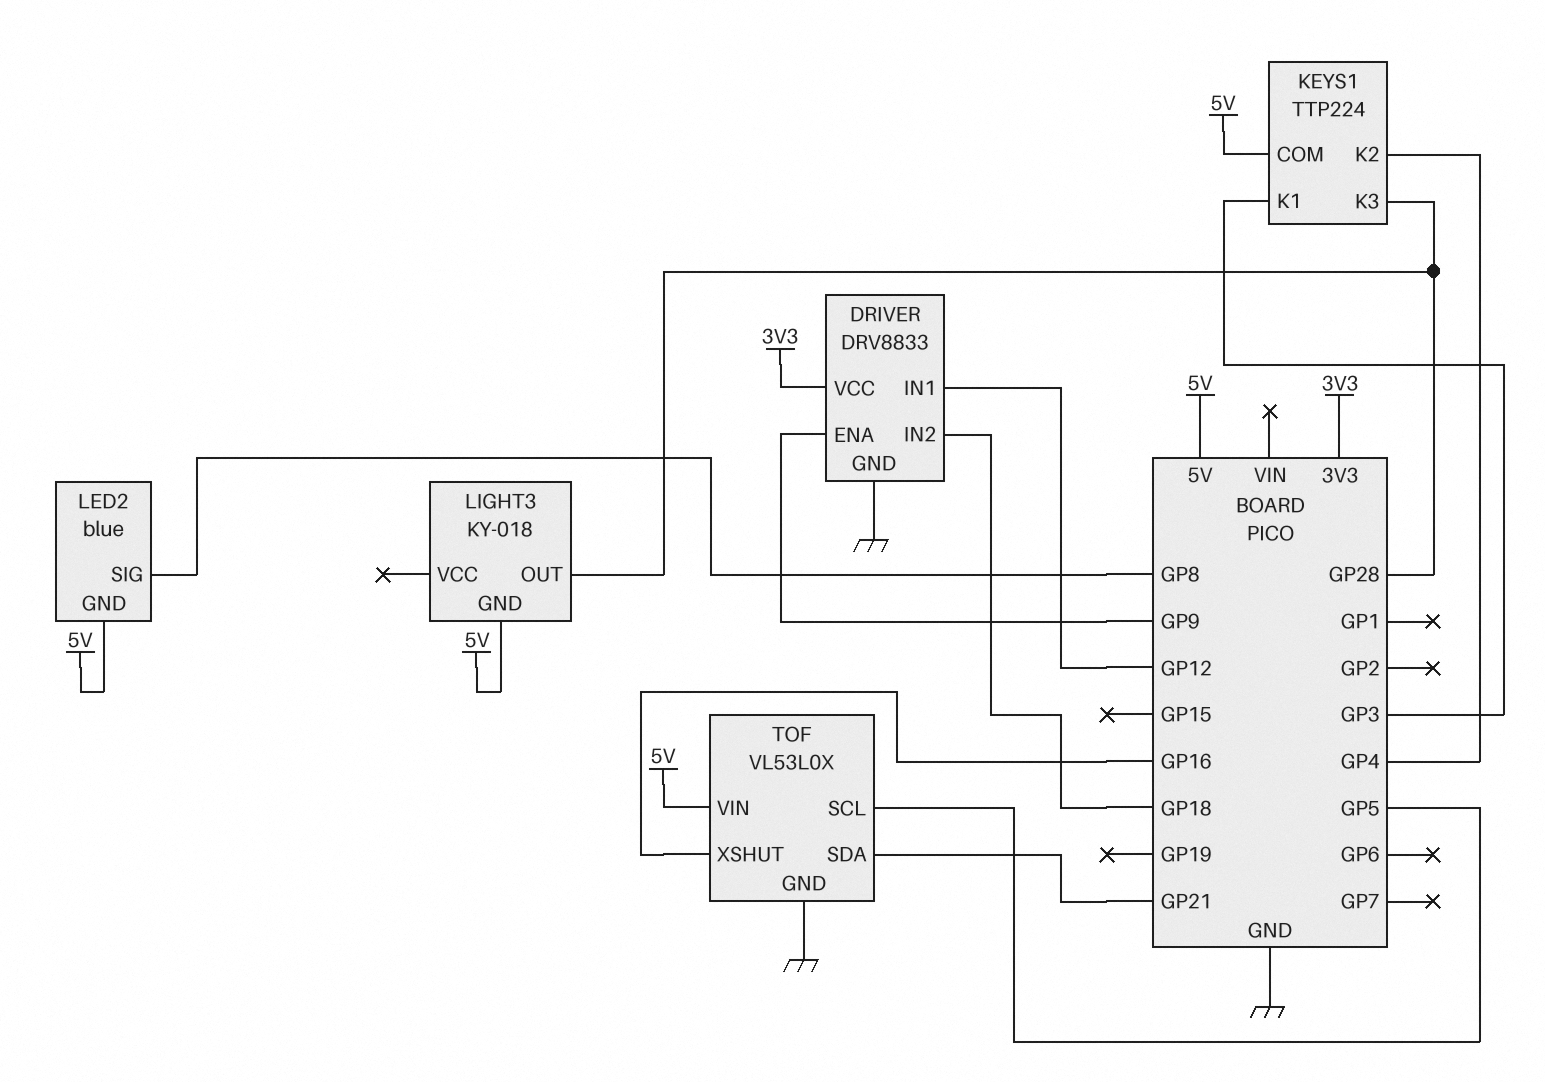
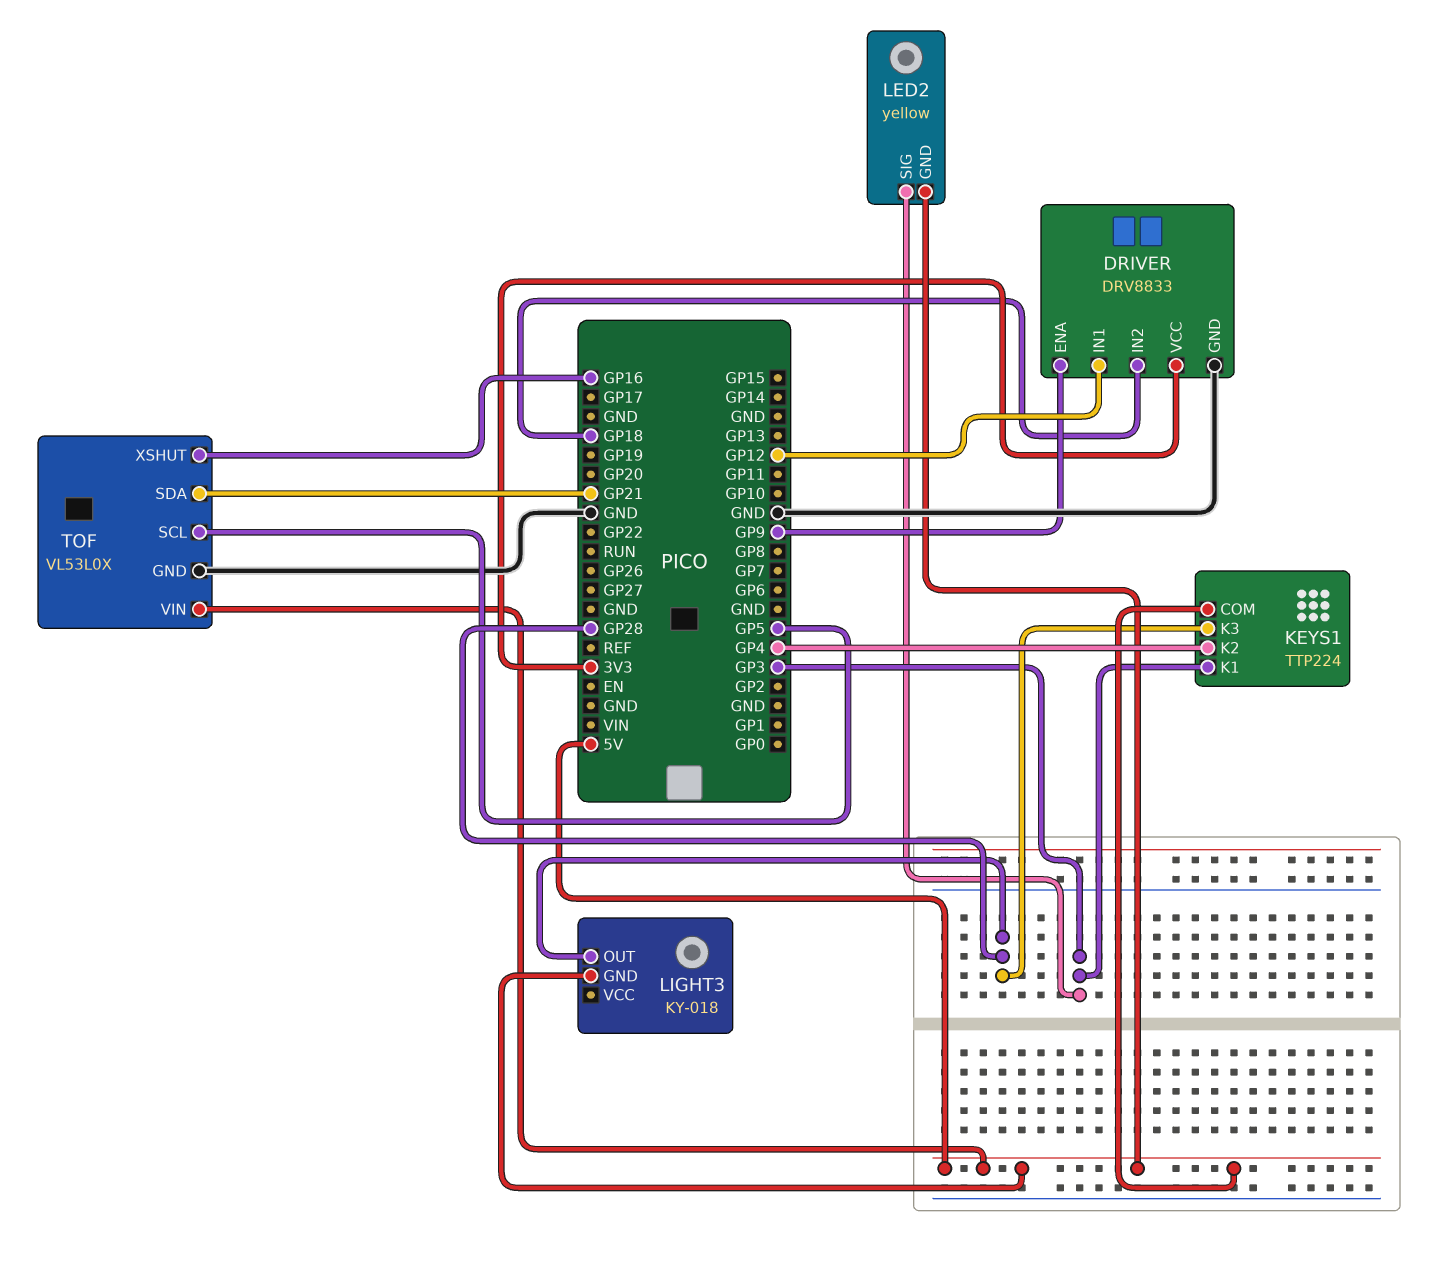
LED2: blue -> yellow
LED2 pin SIG: GP8 -> GP3

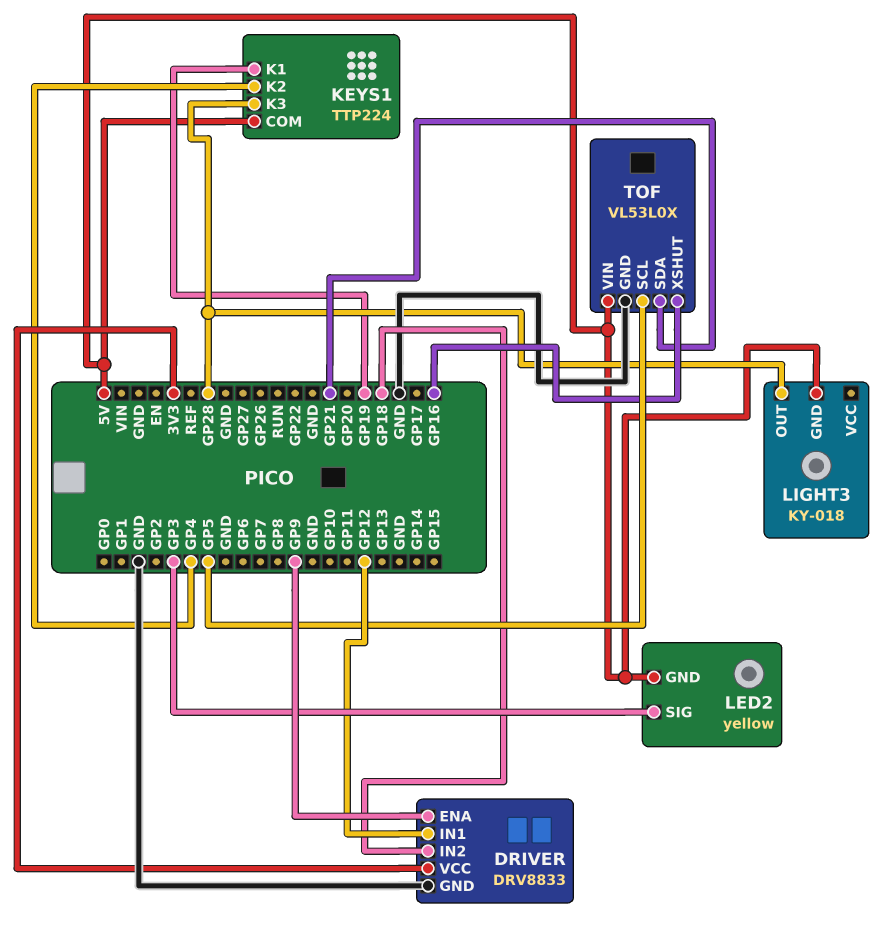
KEYS1 pin K1: GP3 -> GP19

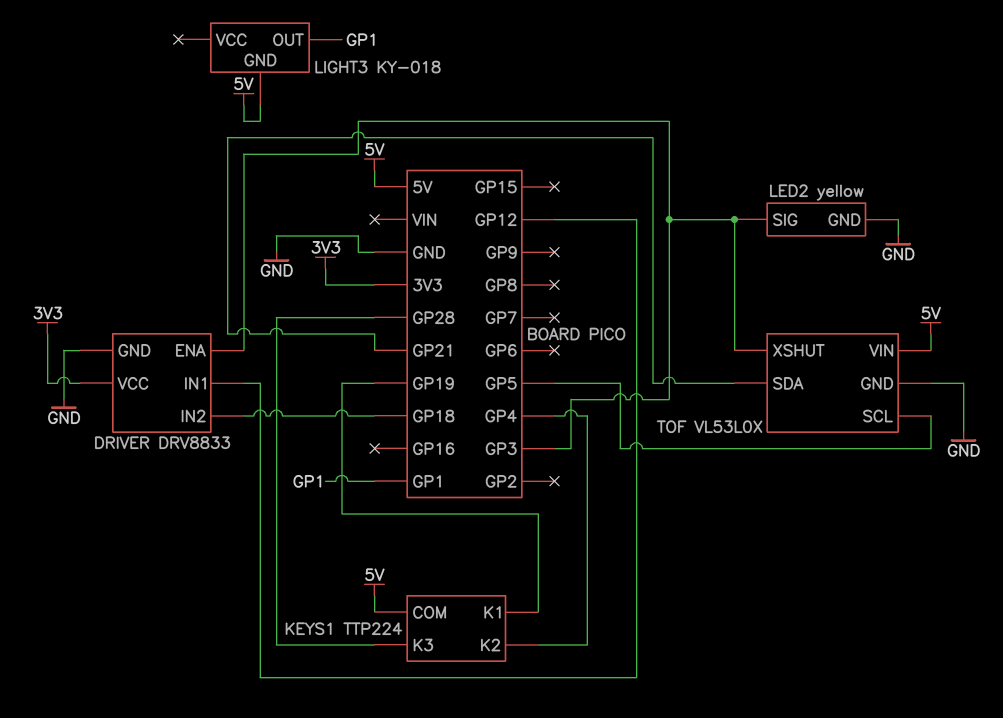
DRIVER pin ENA: GP9 -> GP3
LED2 pin GND: 5V -> GND
LIGHT3 pin OUT: GP28 -> GP1
TOF pin XSHUT: GP16 -> GP3

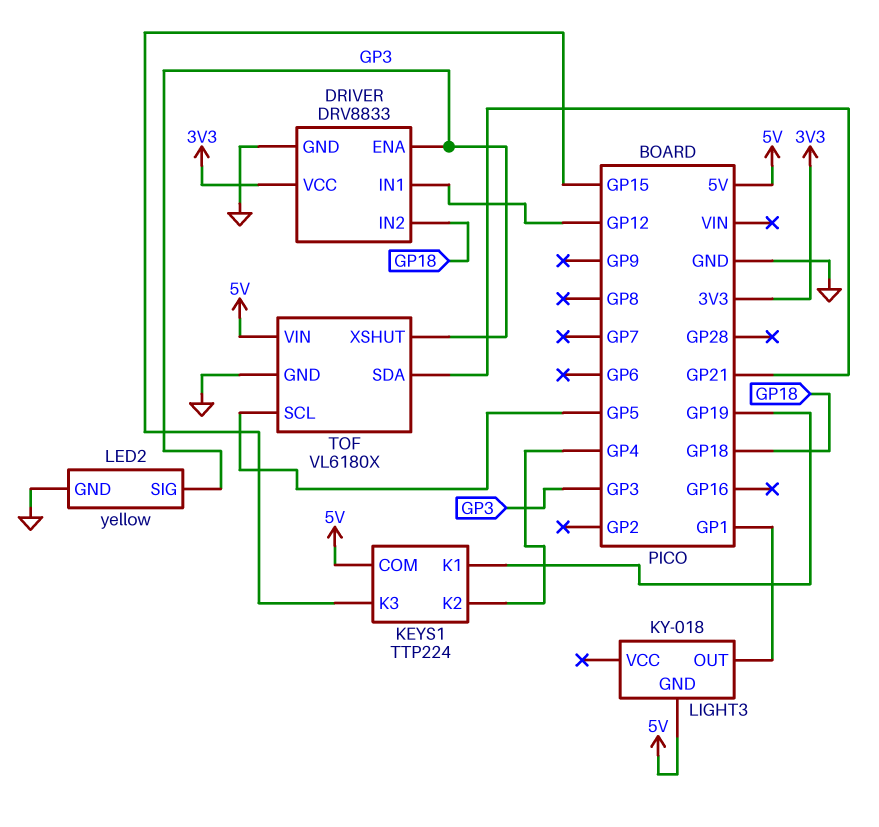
KEYS1 pin K3: GP28 -> GP15
TOF: VL53L0X -> VL6180X

